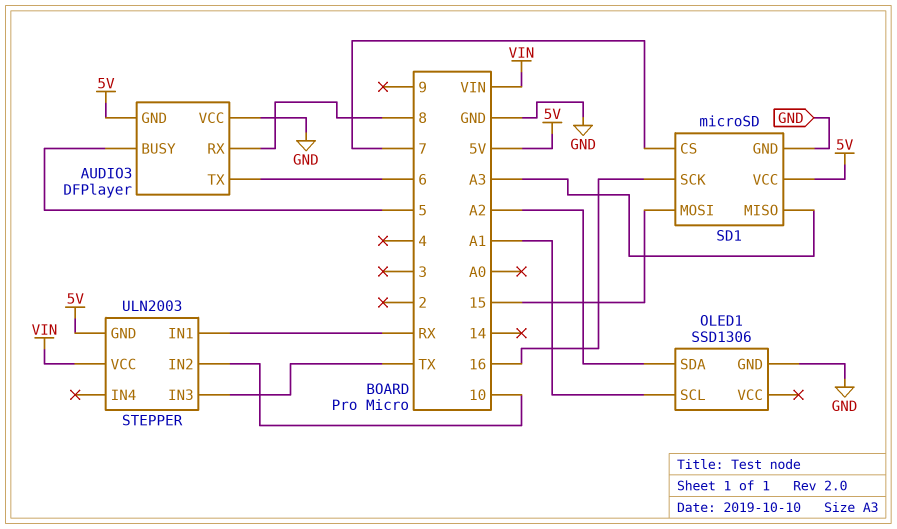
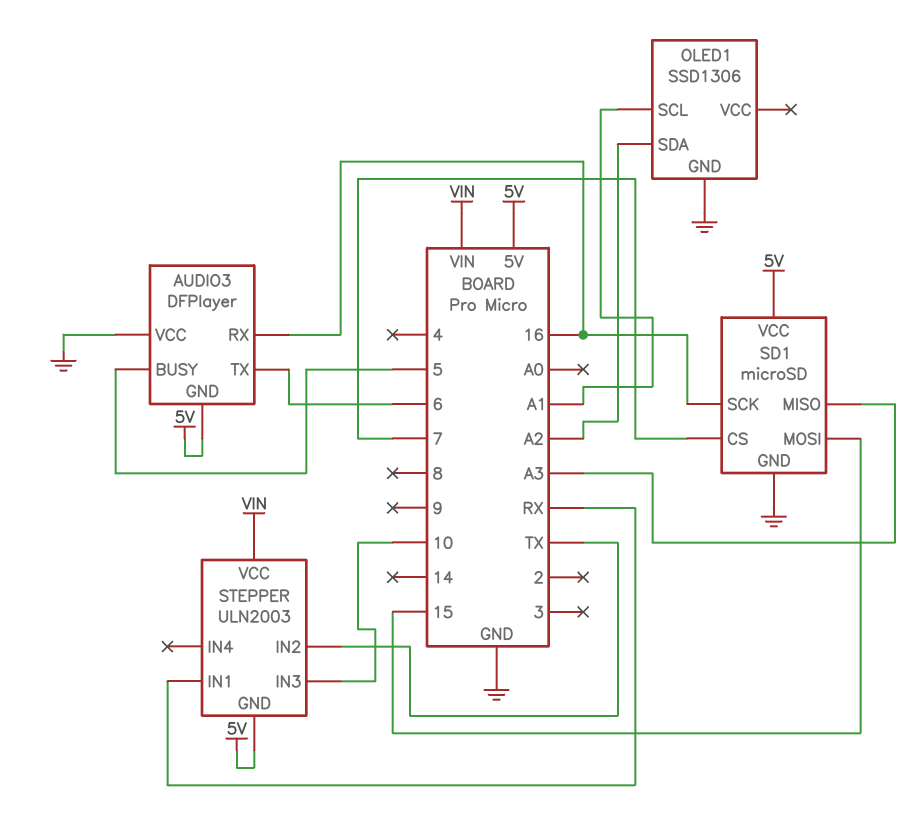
AUDIO3 pin RX: 8 -> 16
STEPPER pin IN2: 10 -> TX
STEPPER pin IN3: TX -> 10

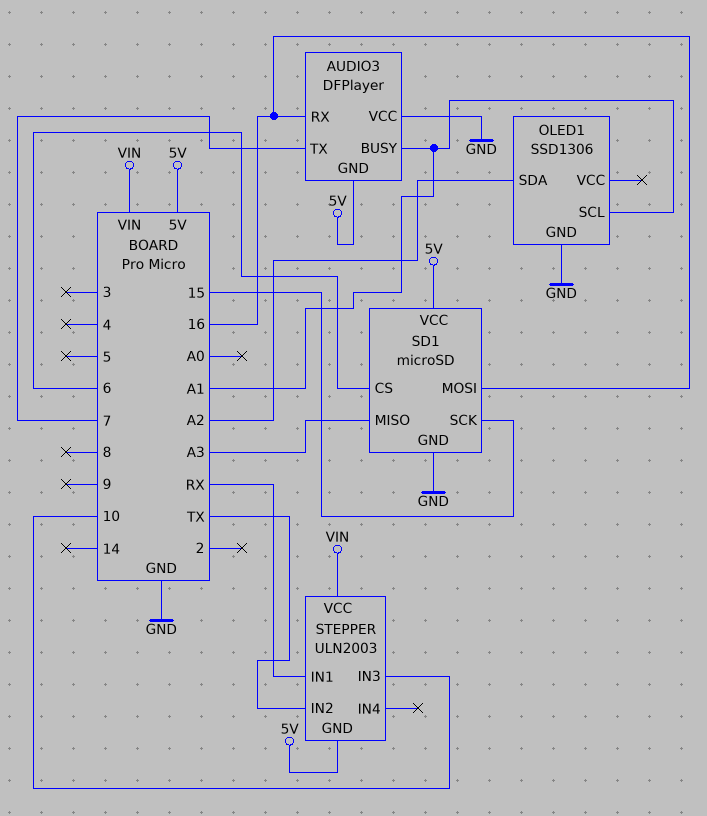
AUDIO3 pin BUSY: 5 -> A1
AUDIO3 pin TX: 6 -> 7
SD1 pin CS: 7 -> 6
SD1 pin MOSI: 15 -> 16
SD1 pin SCK: 16 -> 15

